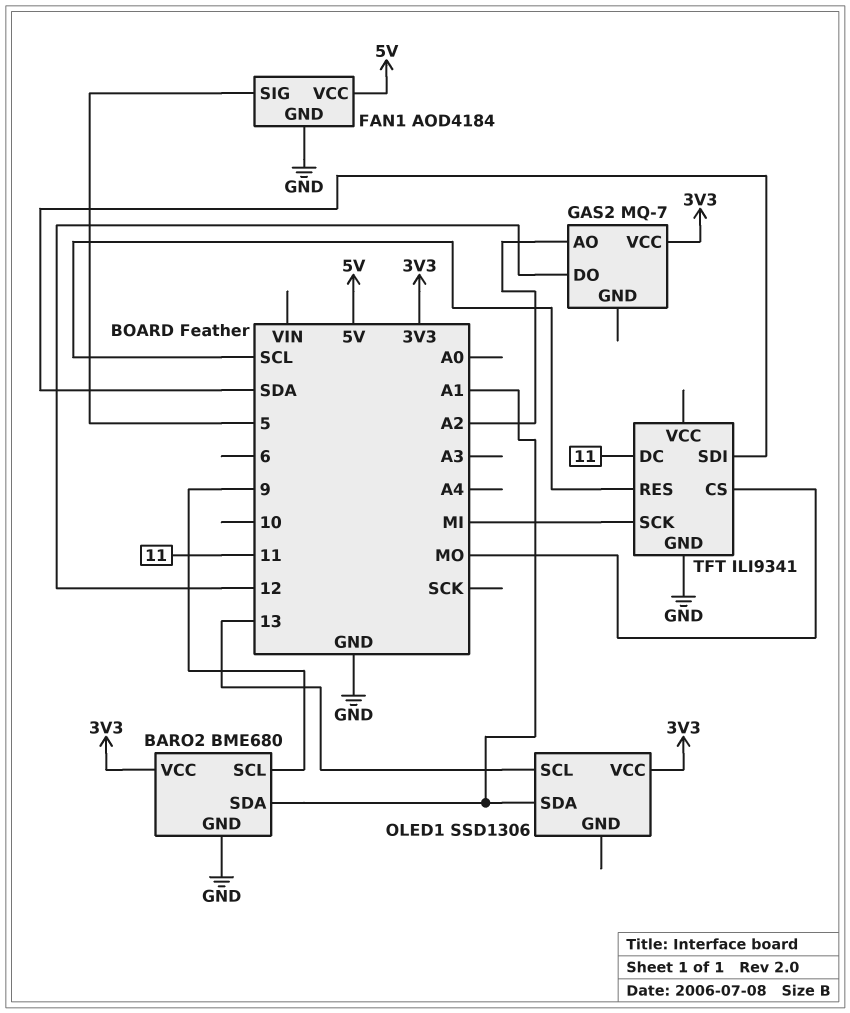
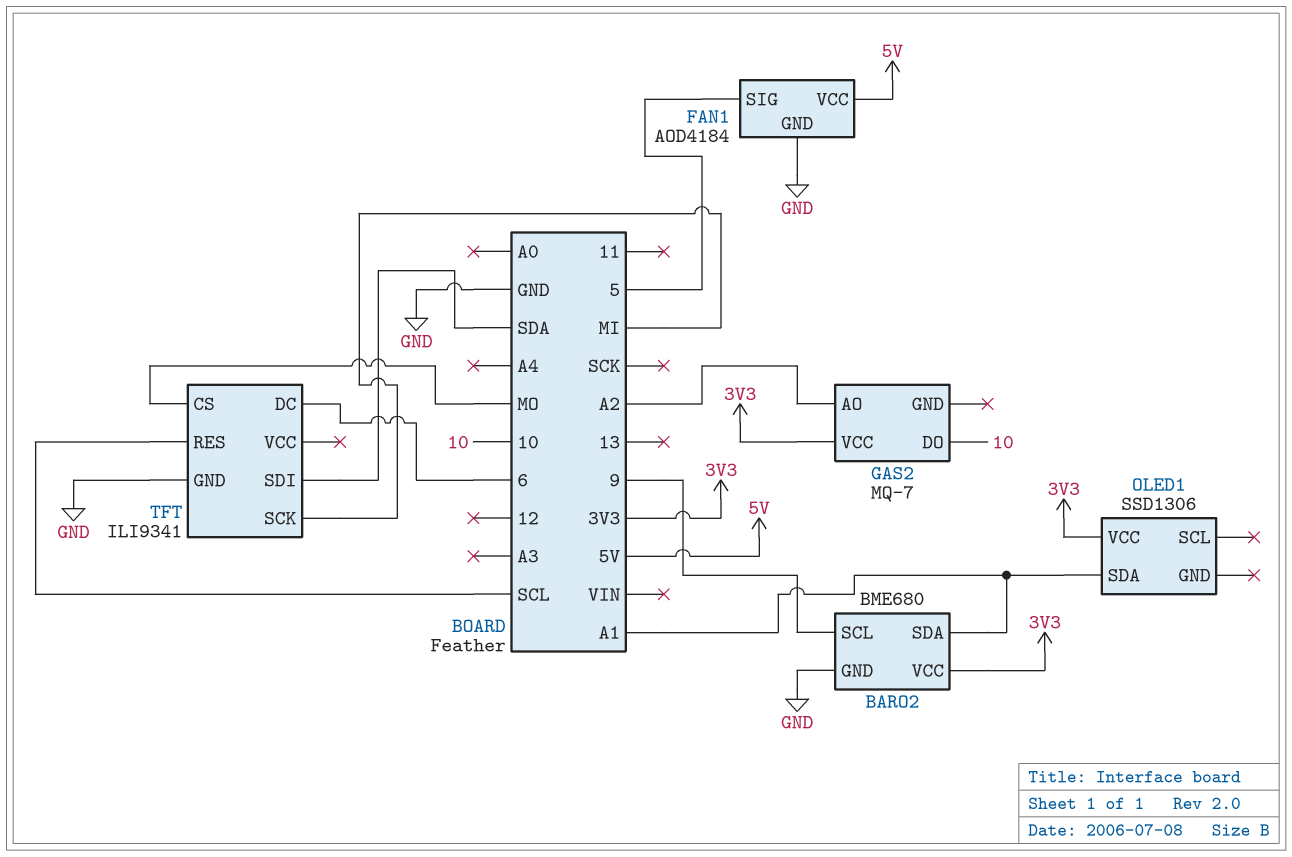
GAS2 pin DO: 12 -> 10
OLED1 pin SCL: 13 -> none
TFT pin DC: 11 -> 6

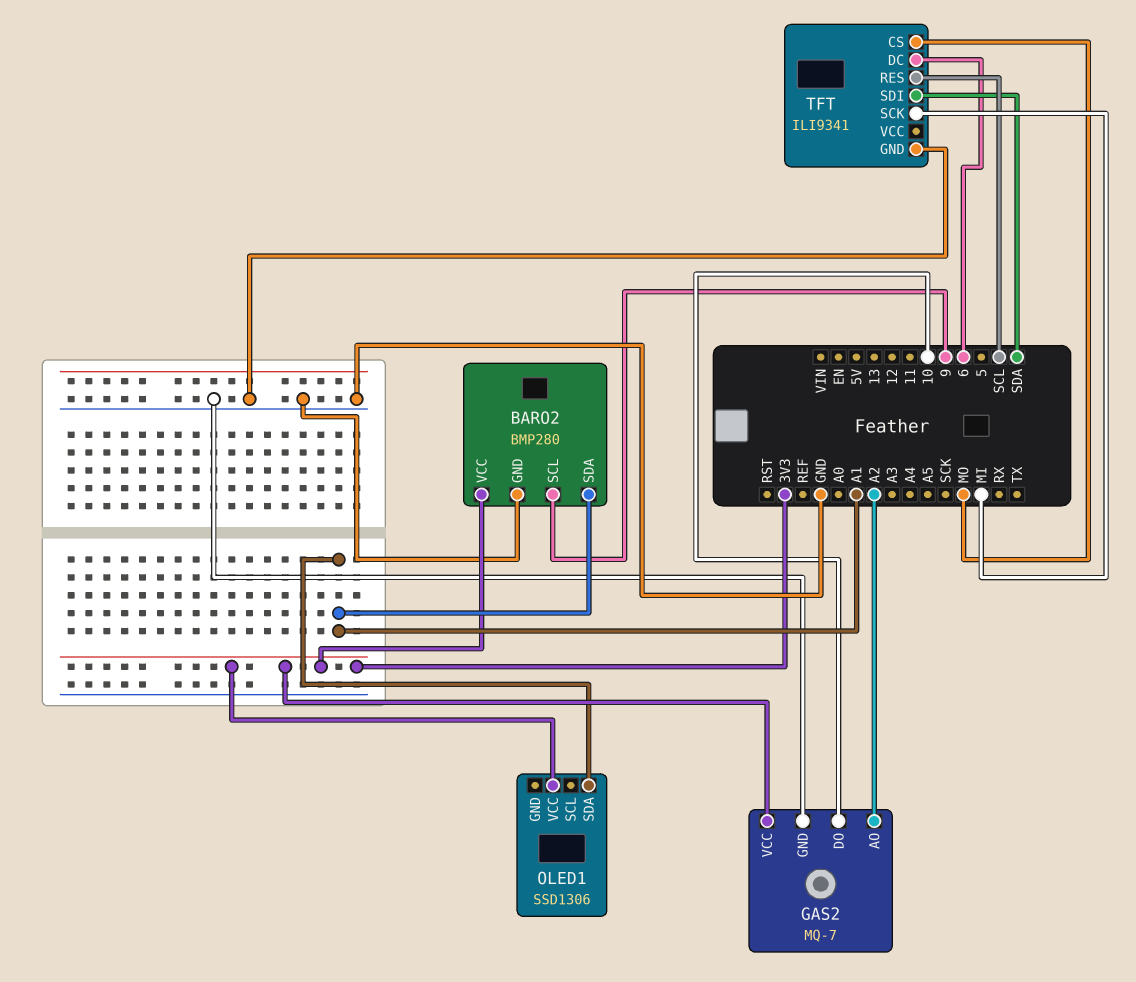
BARO2: BME680 -> BMP280
FAN1: AOD4184 -> none
FAN1 pin GND: GND -> none
FAN1 pin SIG: 5 -> none
FAN1 pin VCC: 5V -> none
GAS2 pin GND: none -> GND

